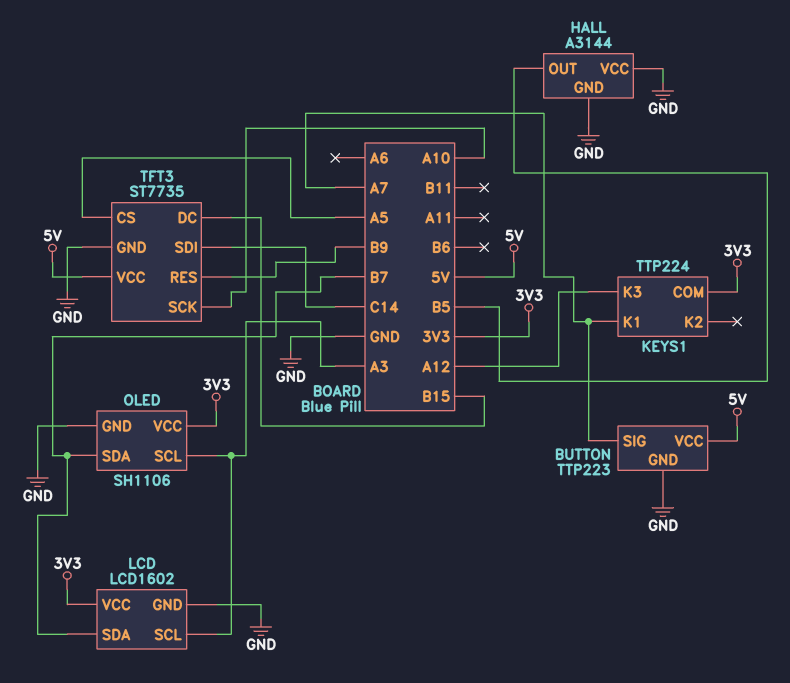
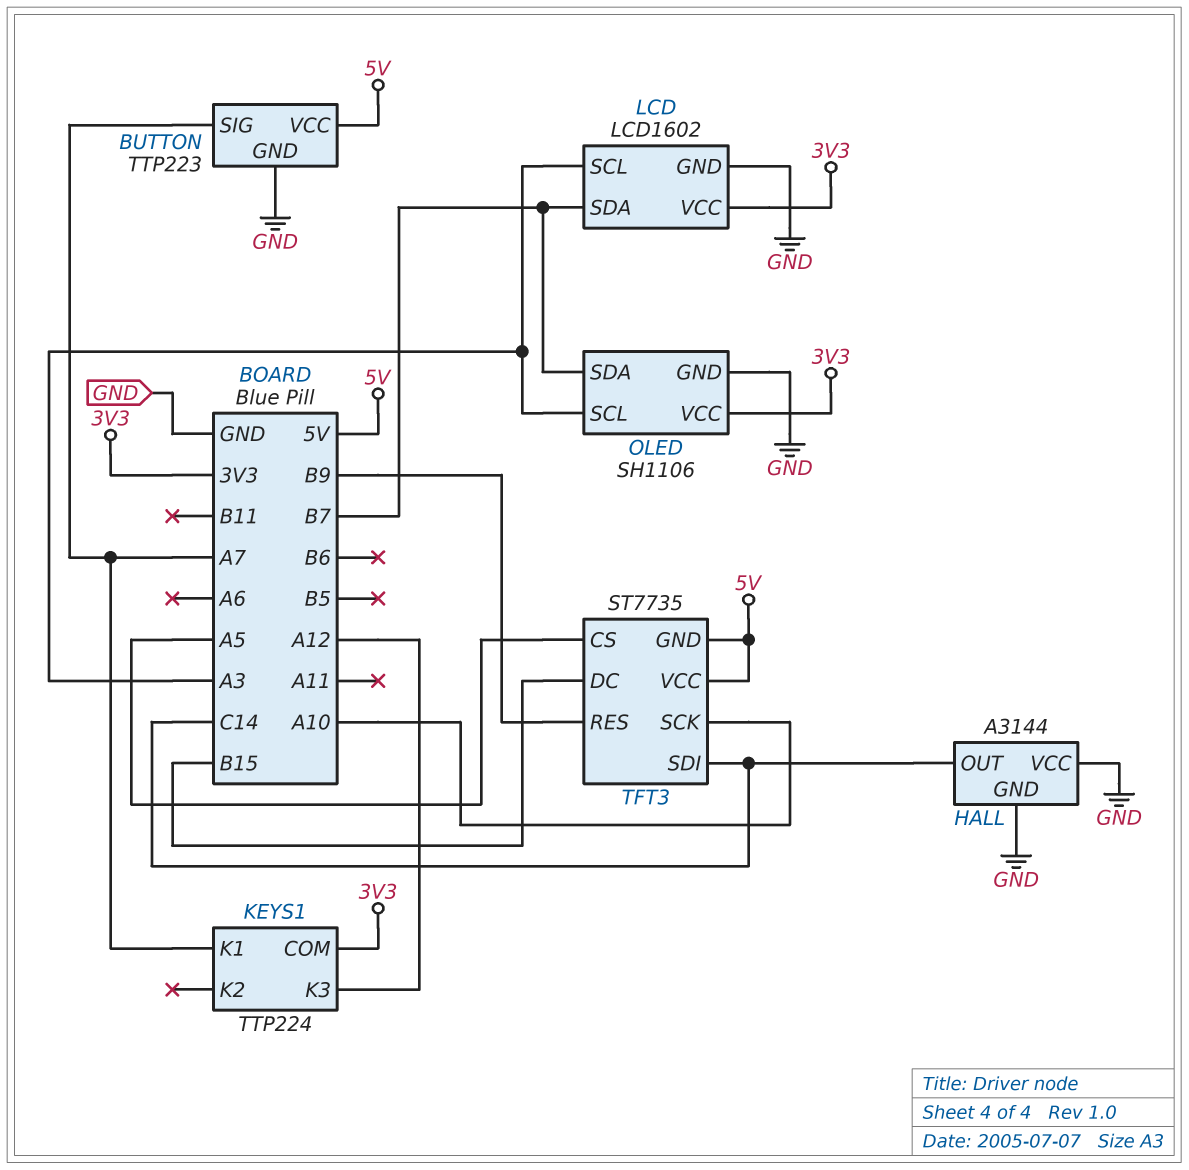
HALL pin OUT: B5 -> C14
TFT3 pin GND: GND -> 5V

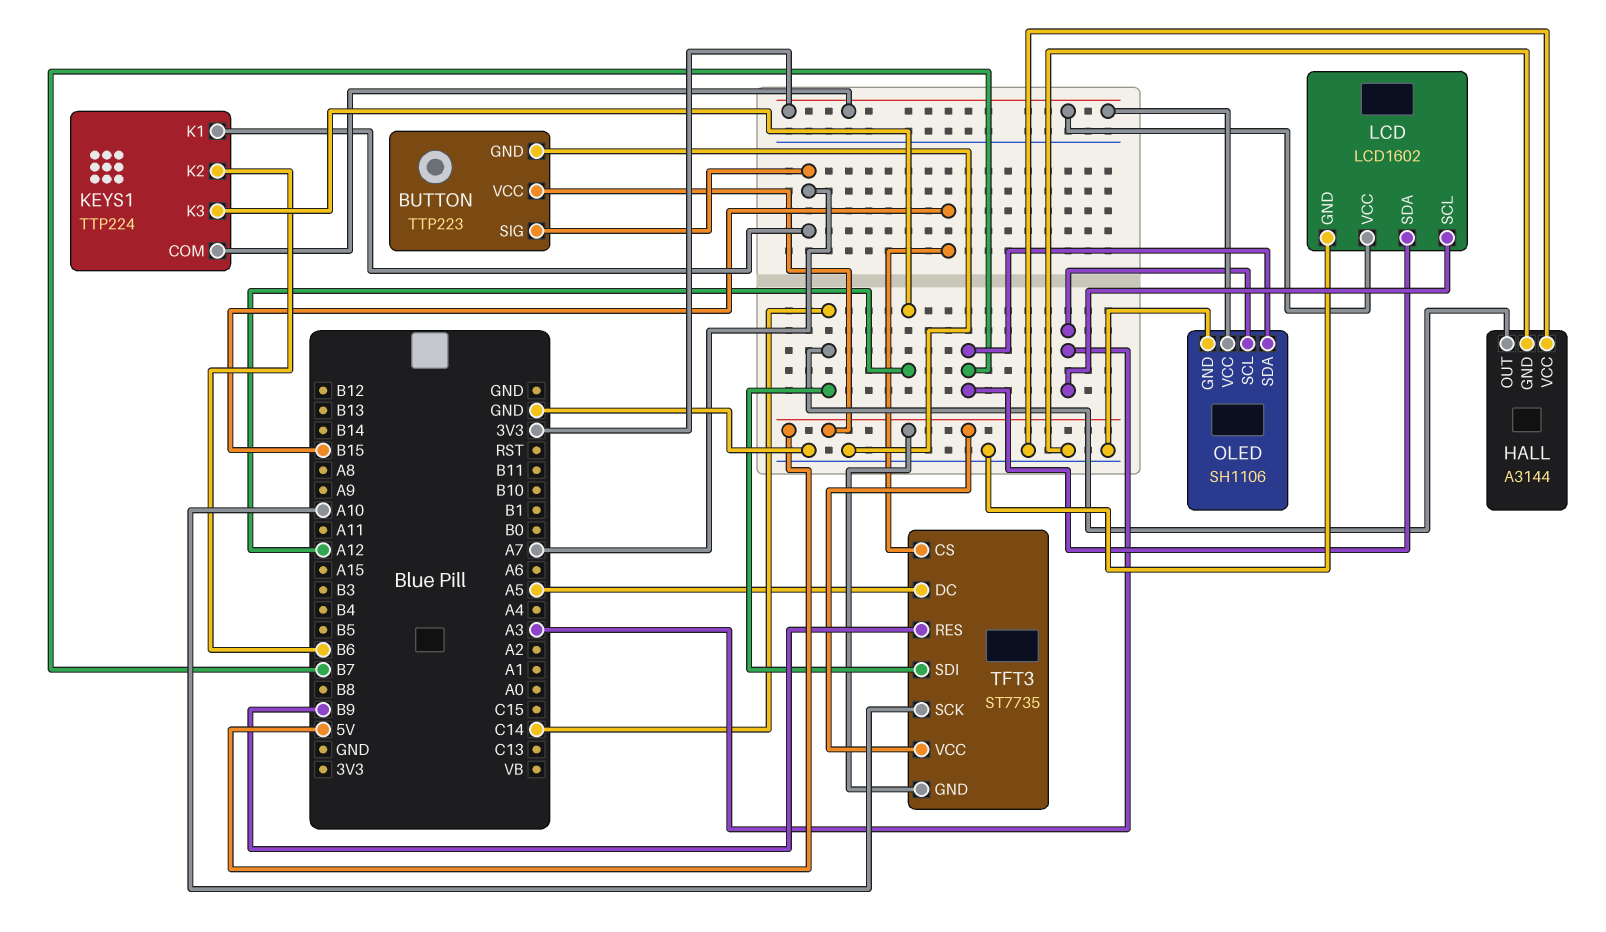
KEYS1 pin K2: none -> B6
TFT3 pin CS: A5 -> B15
TFT3 pin DC: B15 -> A5

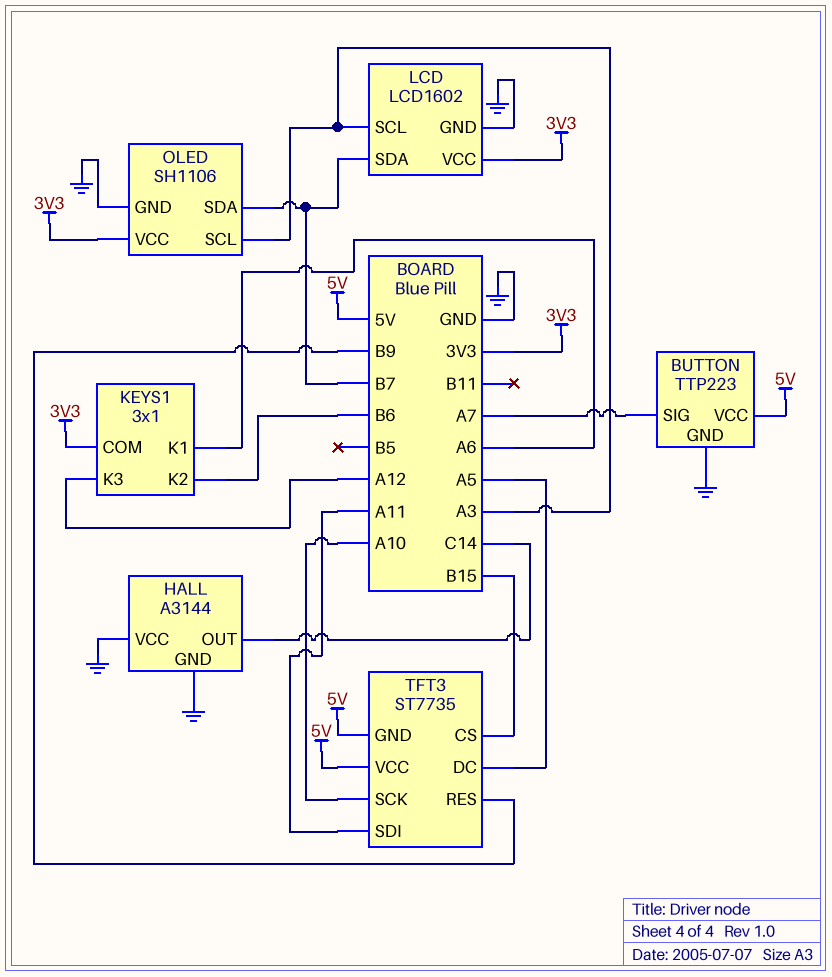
KEYS1: TTP224 -> 3x1
KEYS1 pin K1: A7 -> A6
TFT3 pin SDI: C14 -> A11

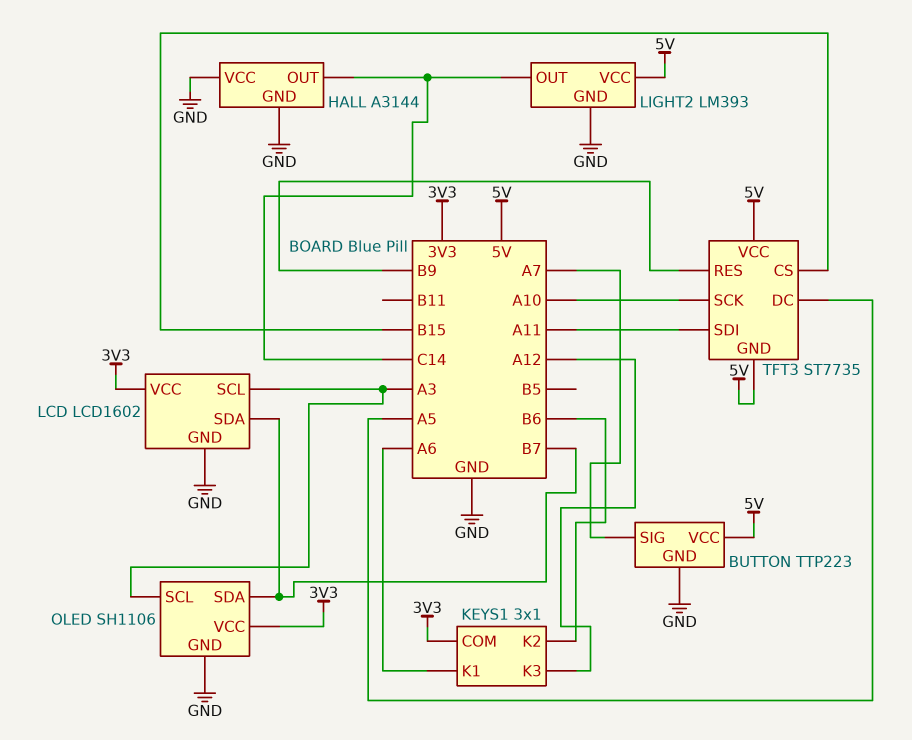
LIGHT2: none -> LM393
LIGHT2 pin GND: none -> GND
LIGHT2 pin OUT: none -> C14
LIGHT2 pin VCC: none -> 5V

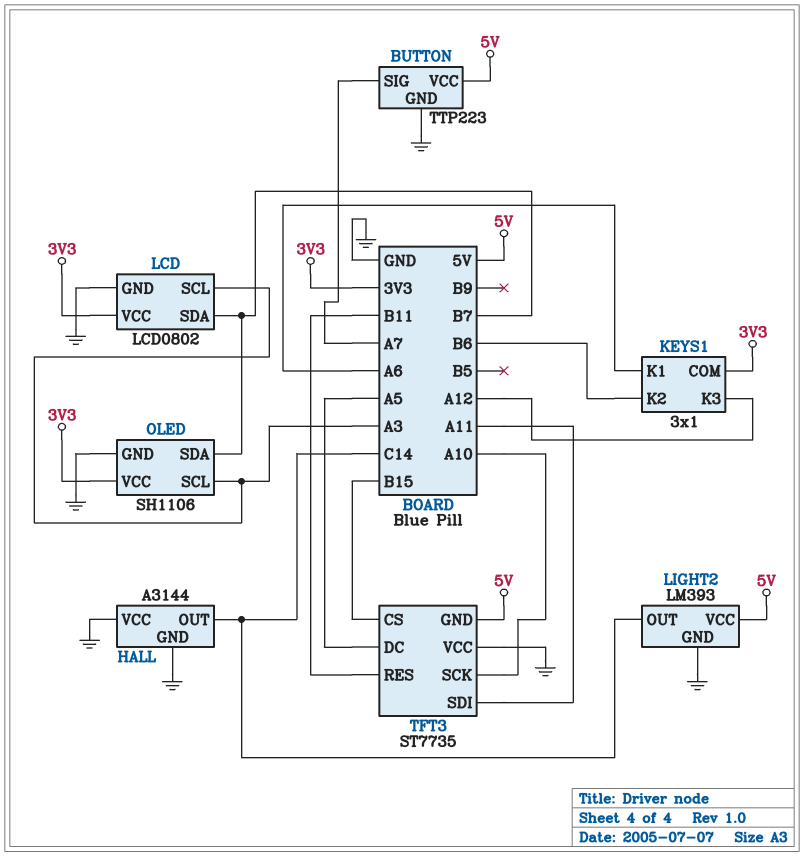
LCD: LCD1602 -> LCD0802
TFT3 pin RES: B9 -> B11
TFT3 pin VCC: 5V -> GND

